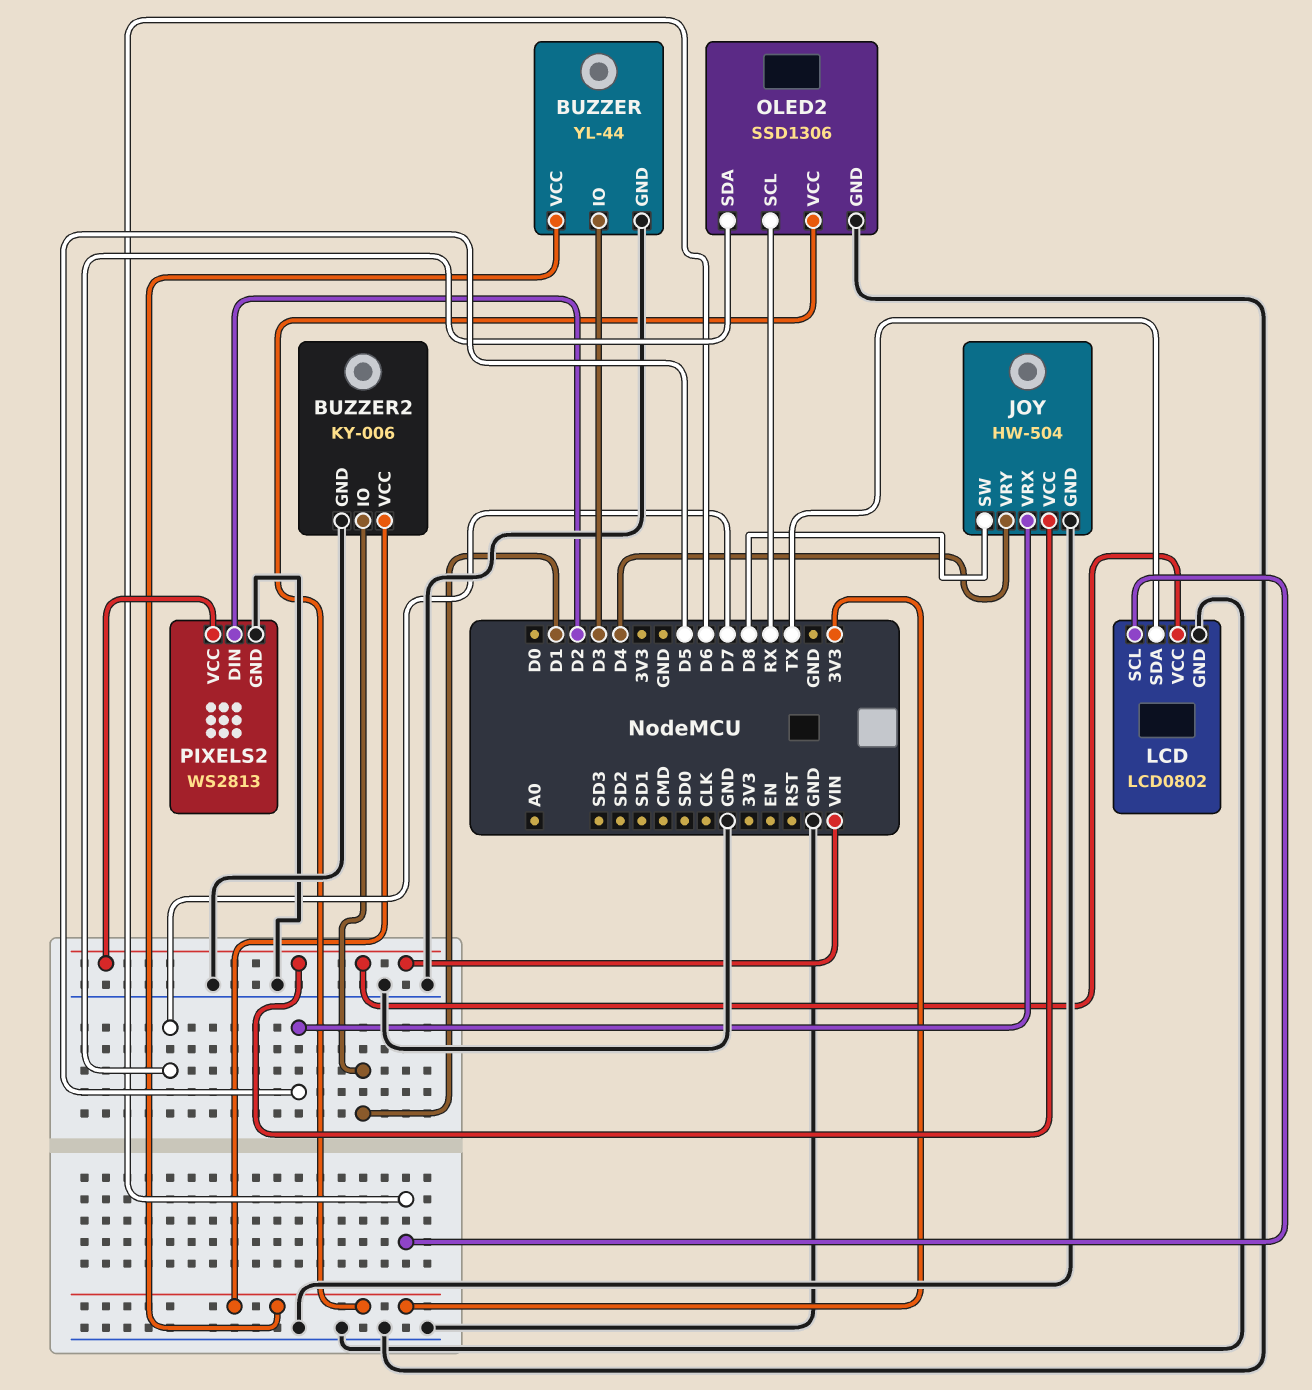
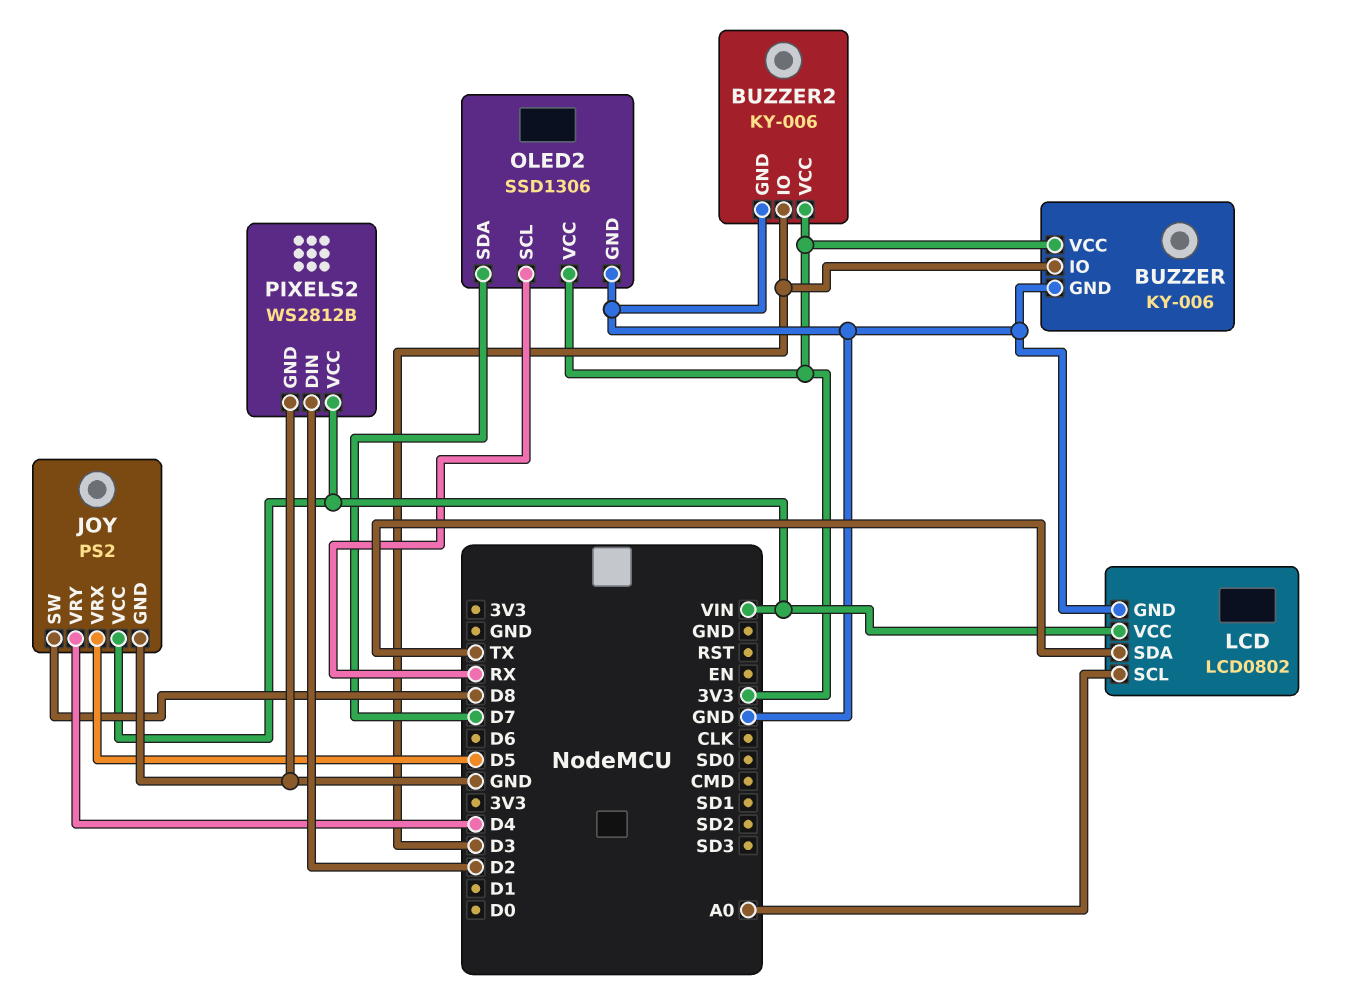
BUZZER: YL-44 -> KY-006
BUZZER2 pin IO: D1 -> D3
JOY: HW-504 -> PS2
LCD pin SCL: D6 -> A0
PIXELS2: WS2813 -> WS2812B

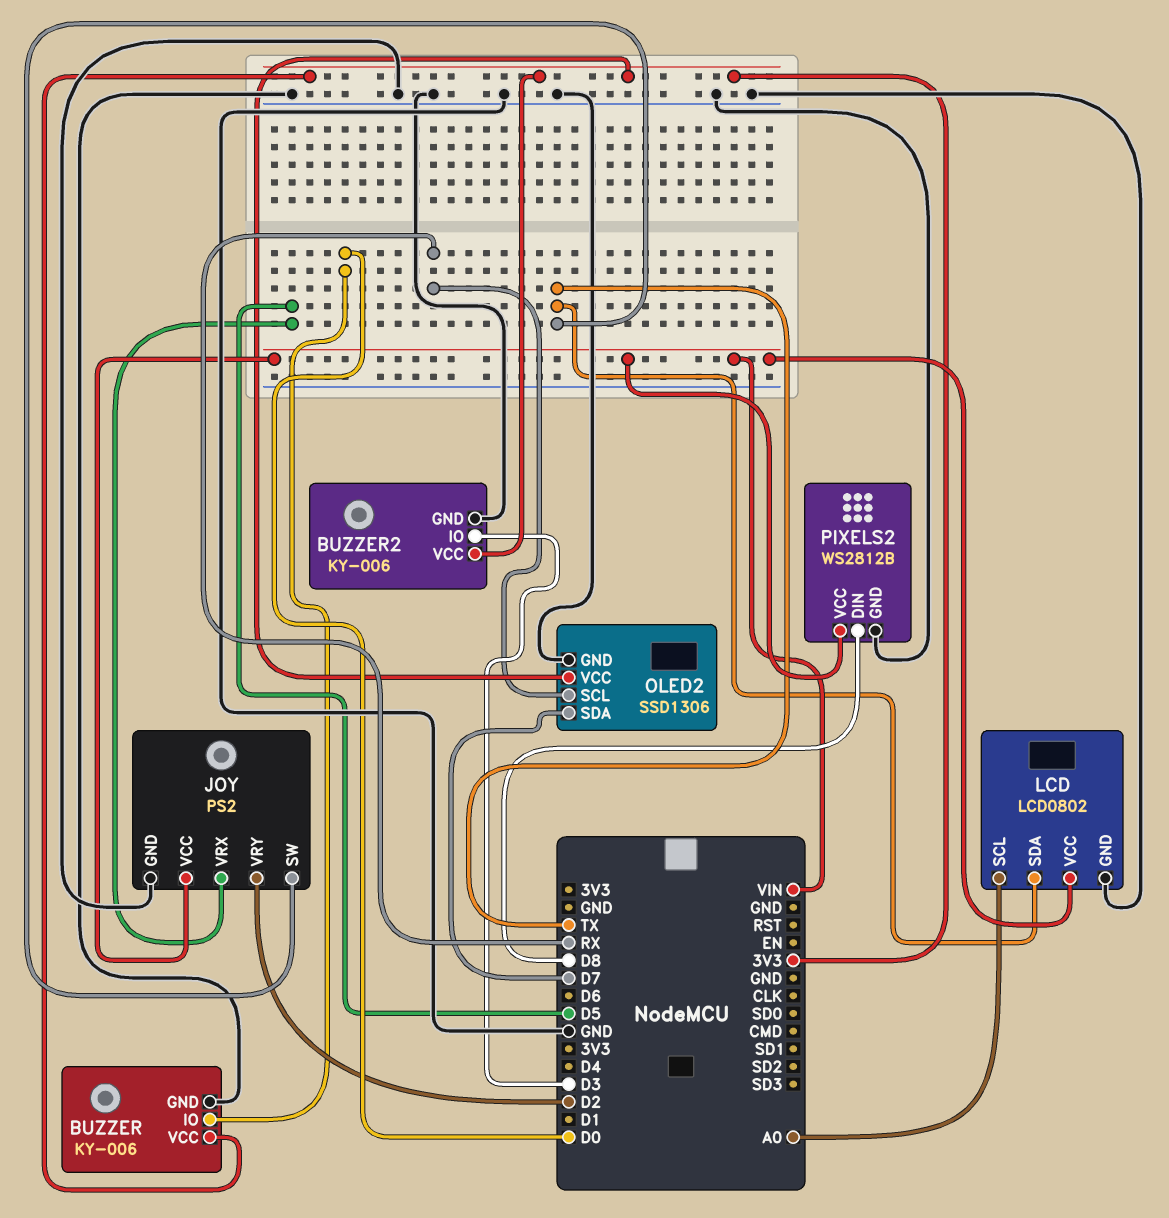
BUZZER pin IO: D3 -> D0
JOY pin SW: D8 -> TX
JOY pin VRY: D4 -> D2
PIXELS2 pin DIN: D2 -> D8

